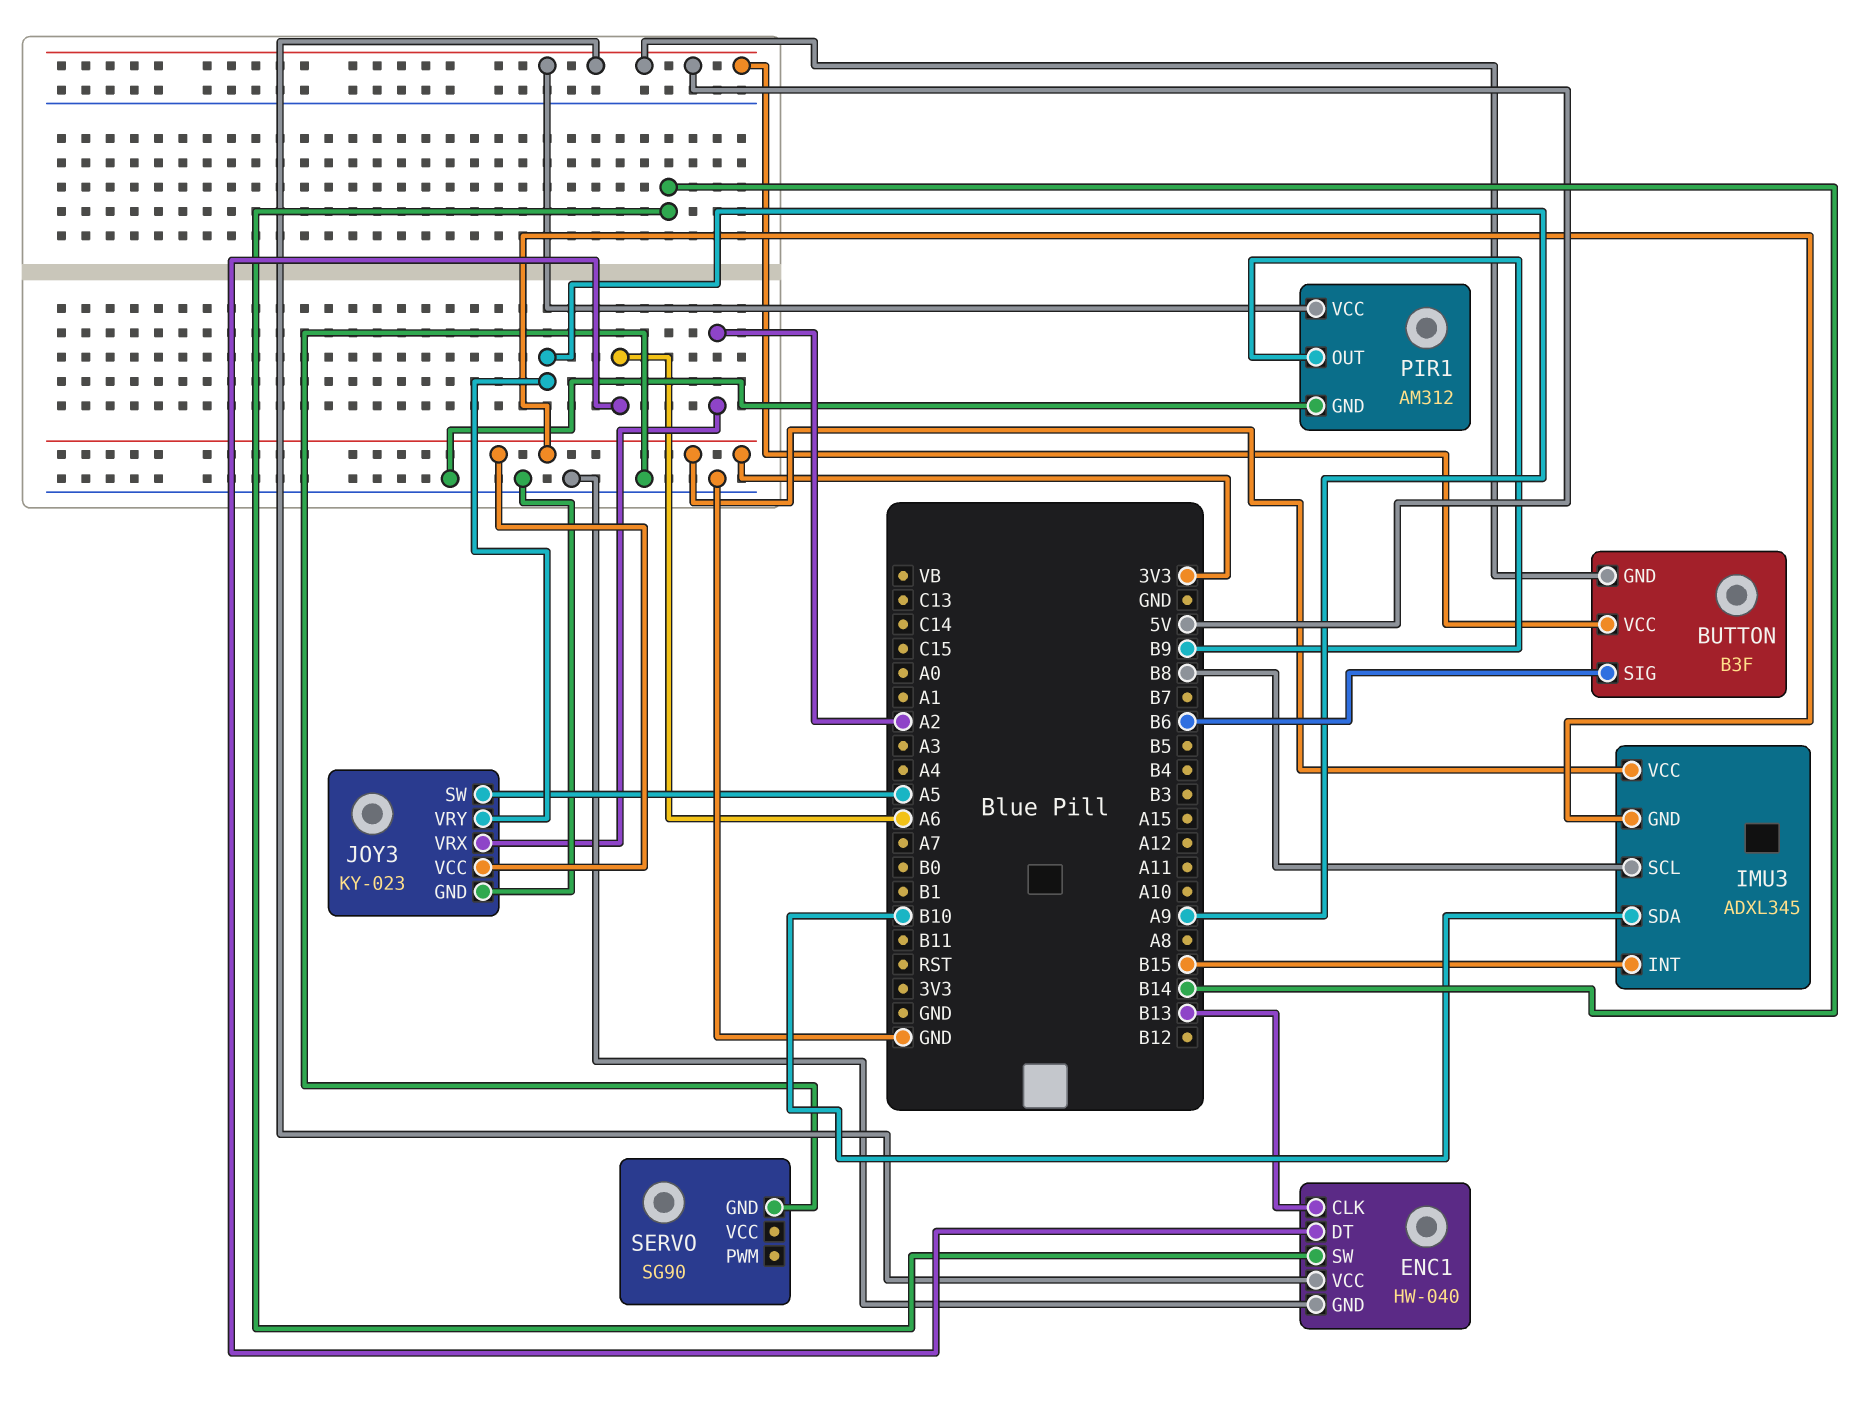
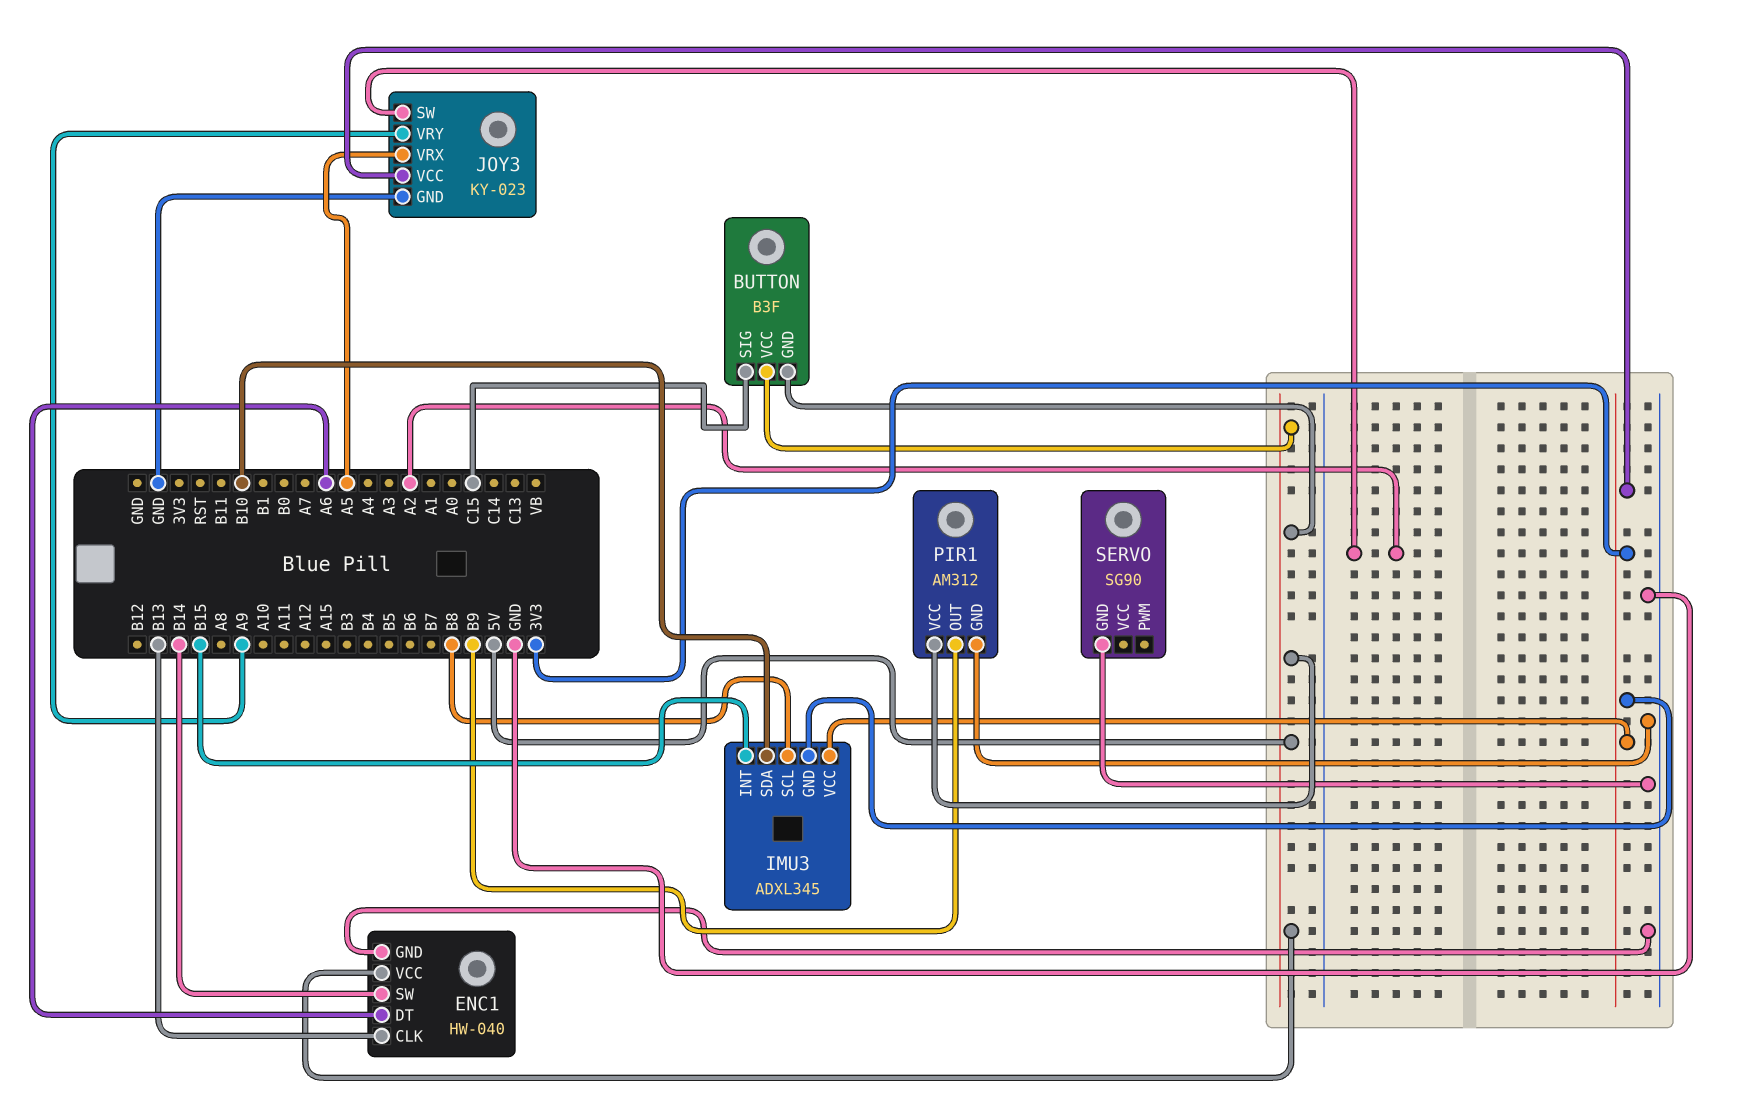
BUTTON pin SIG: B6 -> C15
JOY3 pin SW: A5 -> A2
JOY3 pin VRX: A2 -> A5

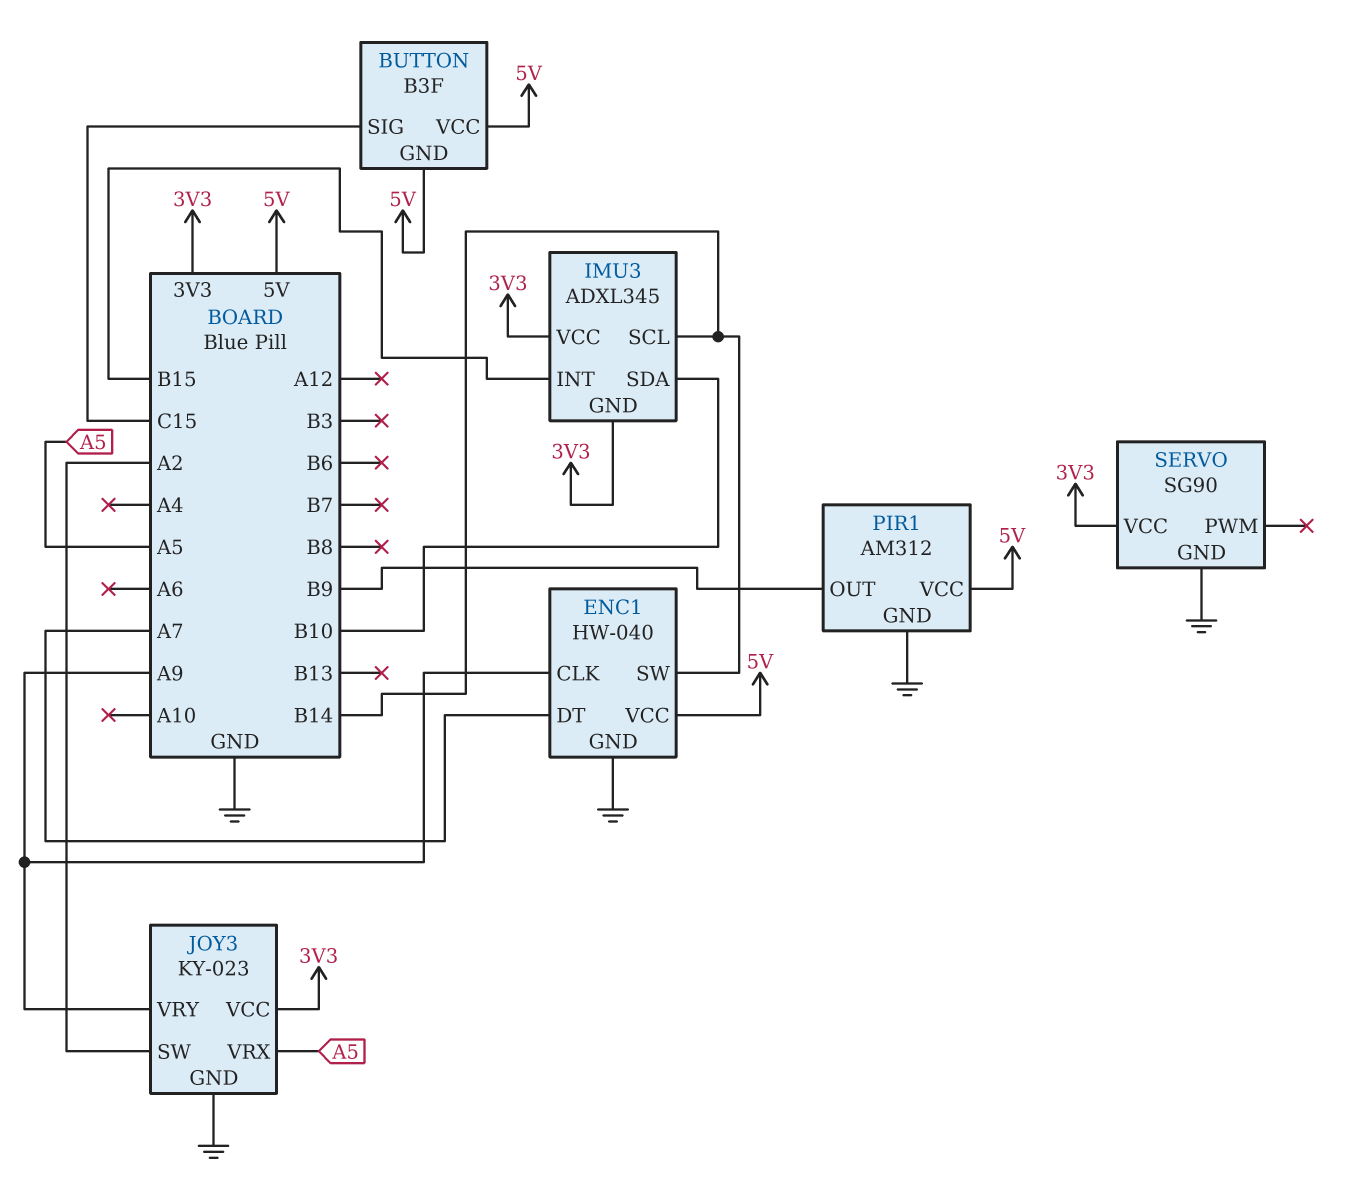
ENC1 pin CLK: B13 -> A9
ENC1 pin DT: A6 -> A7
IMU3 pin SCL: B8 -> B14
SERVO pin VCC: none -> 3V3

